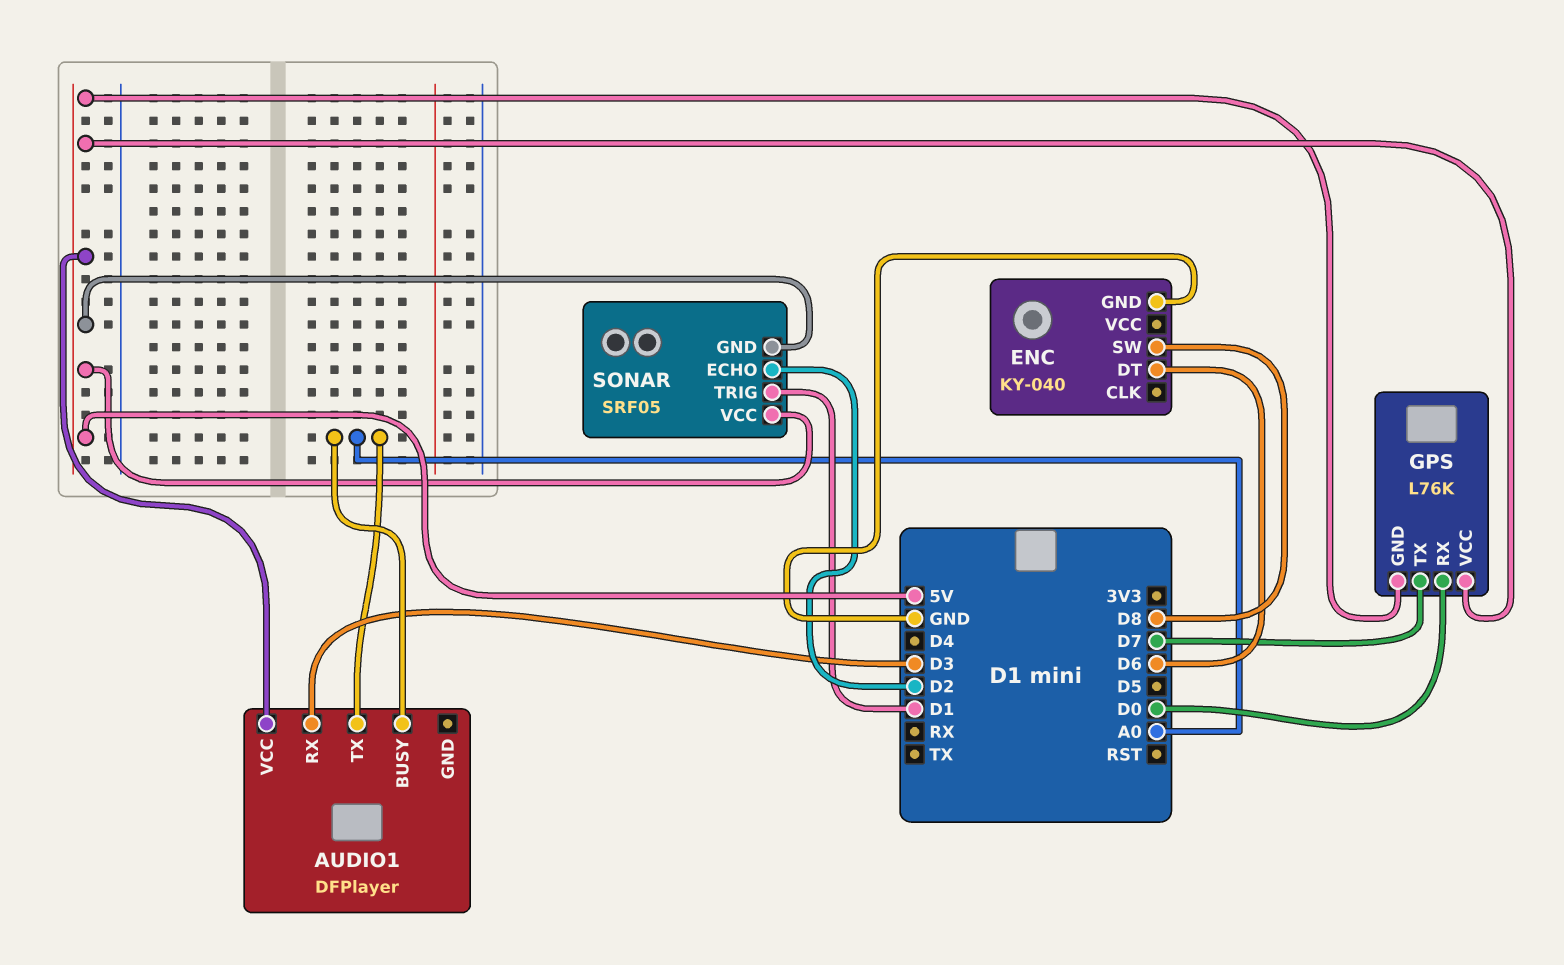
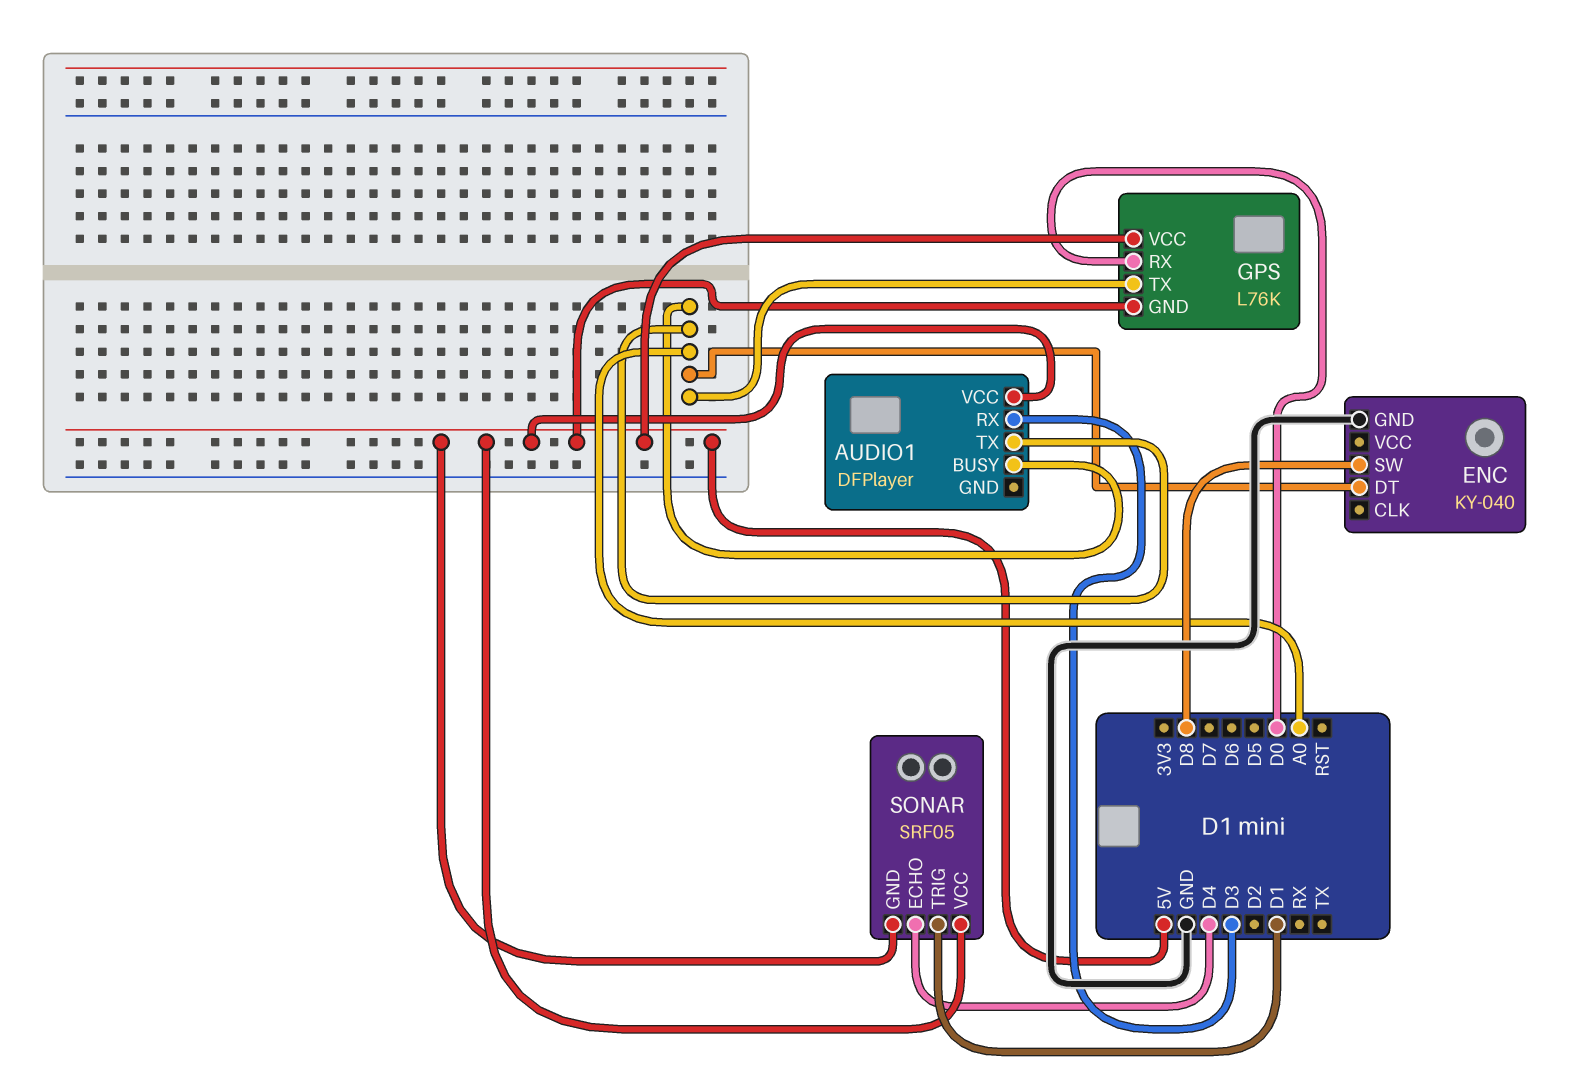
ENC pin DT: D6 -> A0
GPS pin TX: D7 -> A0
SONAR pin ECHO: D2 -> D4

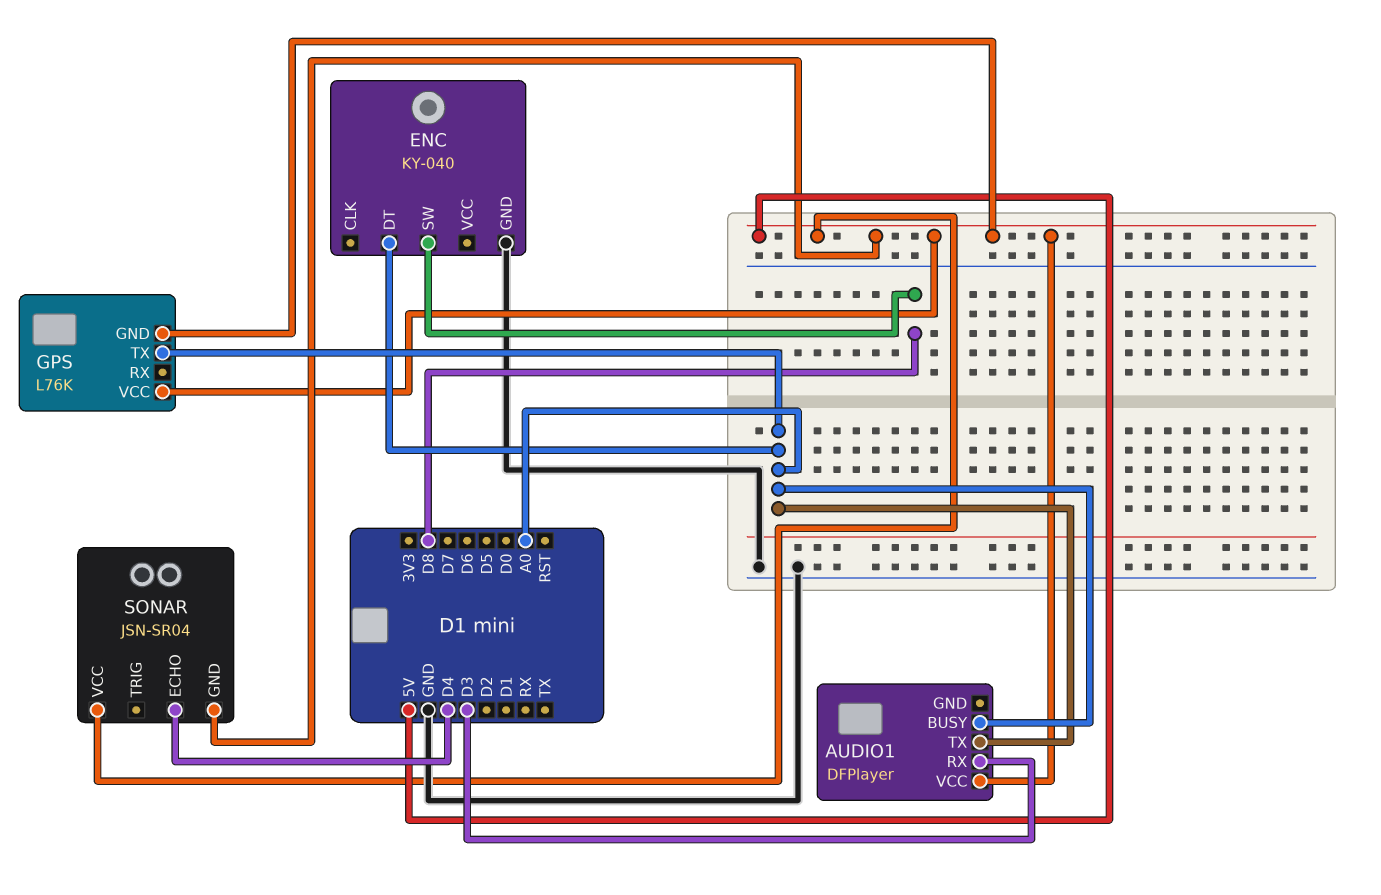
GPS pin RX: D0 -> none
SONAR: SRF05 -> JSN-SR04
SONAR pin TRIG: D1 -> none

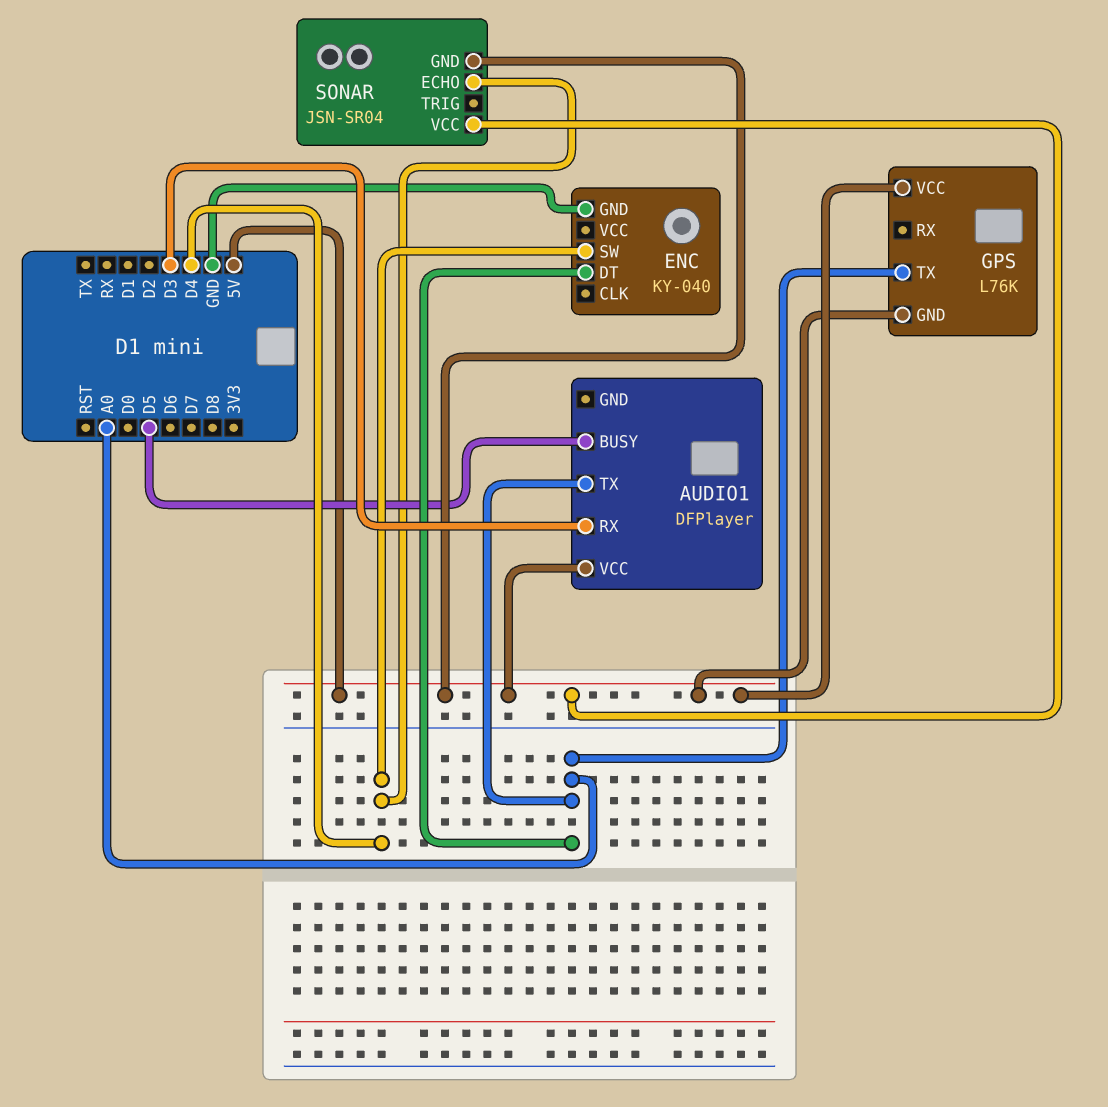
AUDIO1 pin BUSY: A0 -> D5
ENC pin SW: D8 -> D4

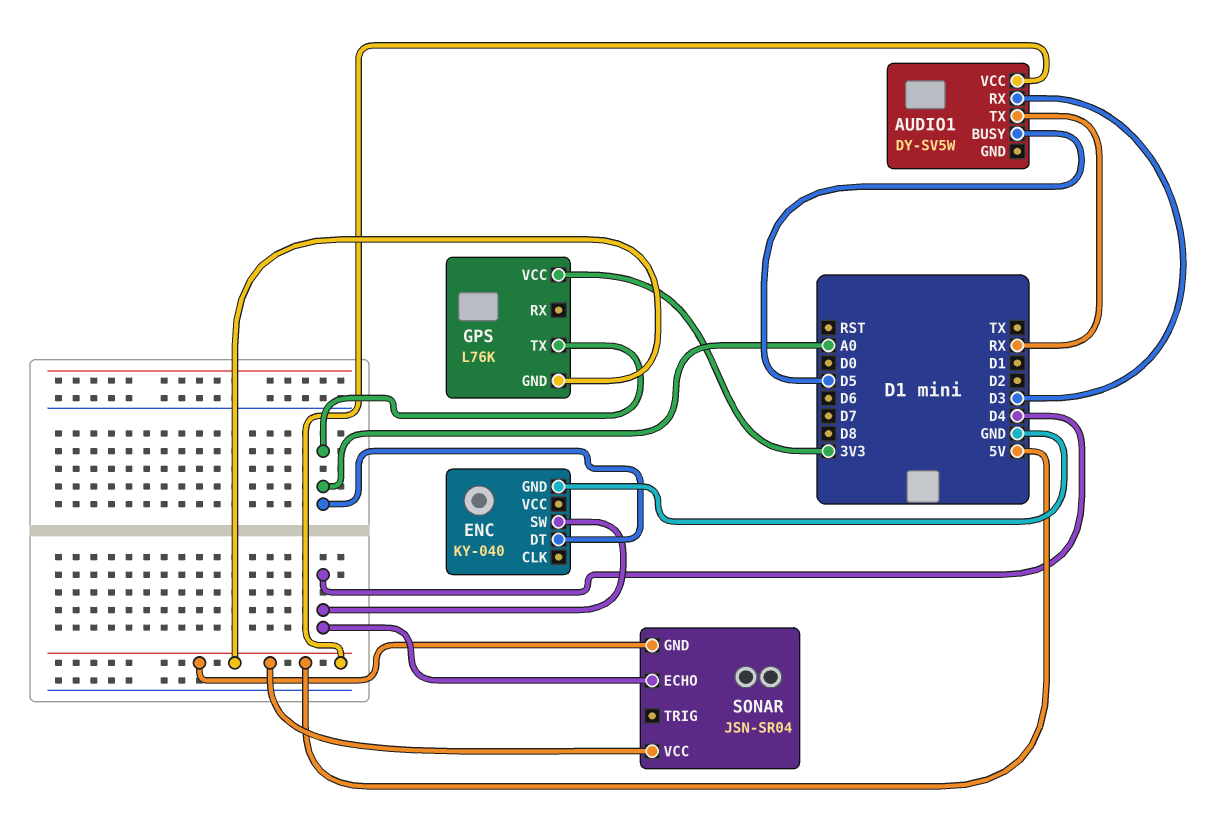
AUDIO1: DFPlayer -> DY-SV5W
AUDIO1 pin TX: A0 -> RX
GPS pin VCC: 5V -> 3V3

